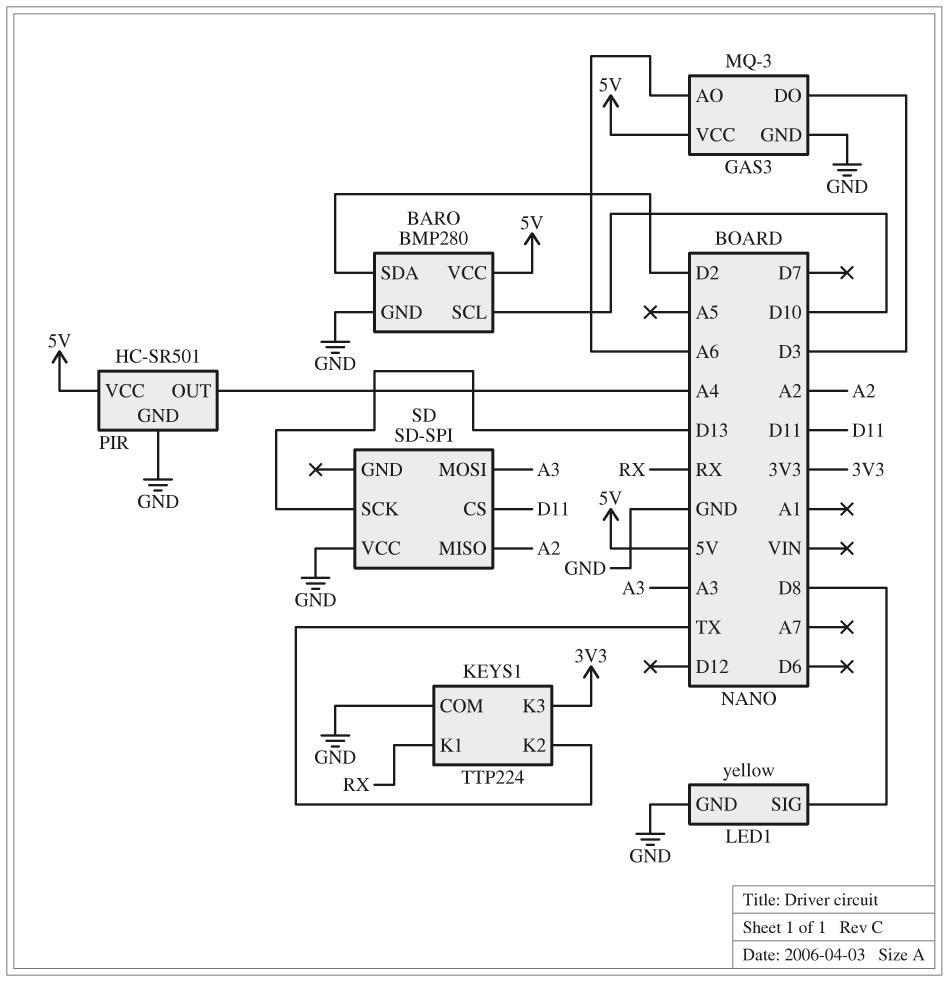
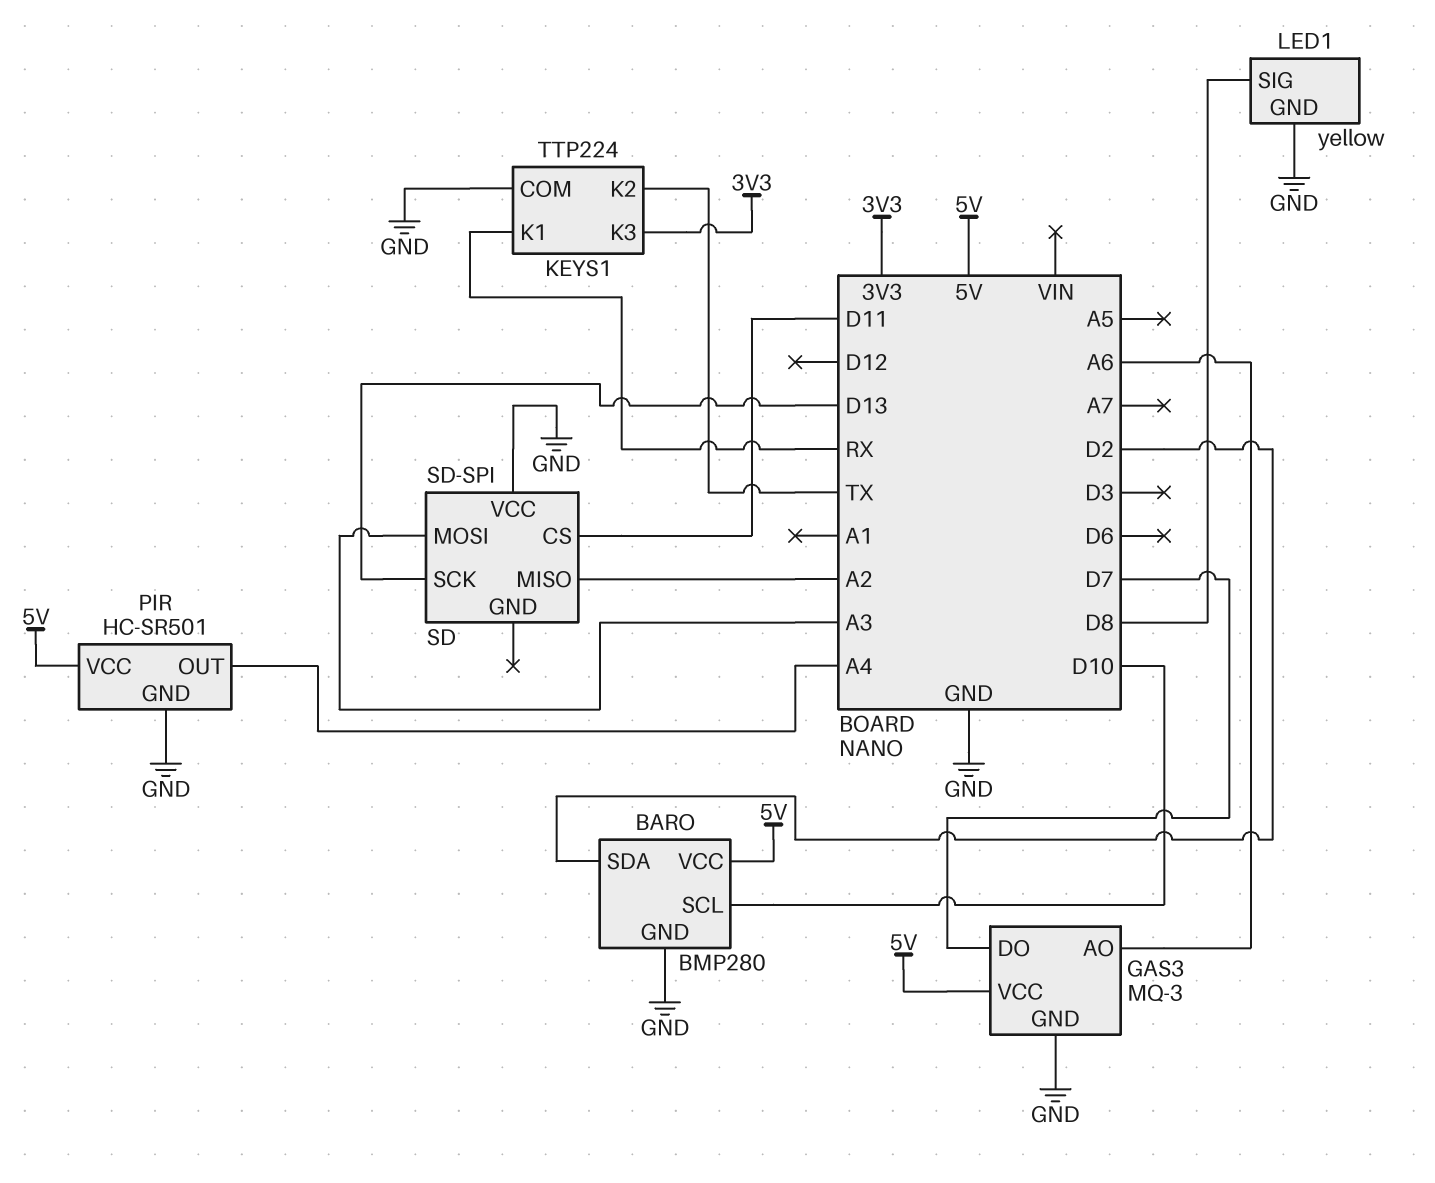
GAS3 pin DO: D3 -> D7

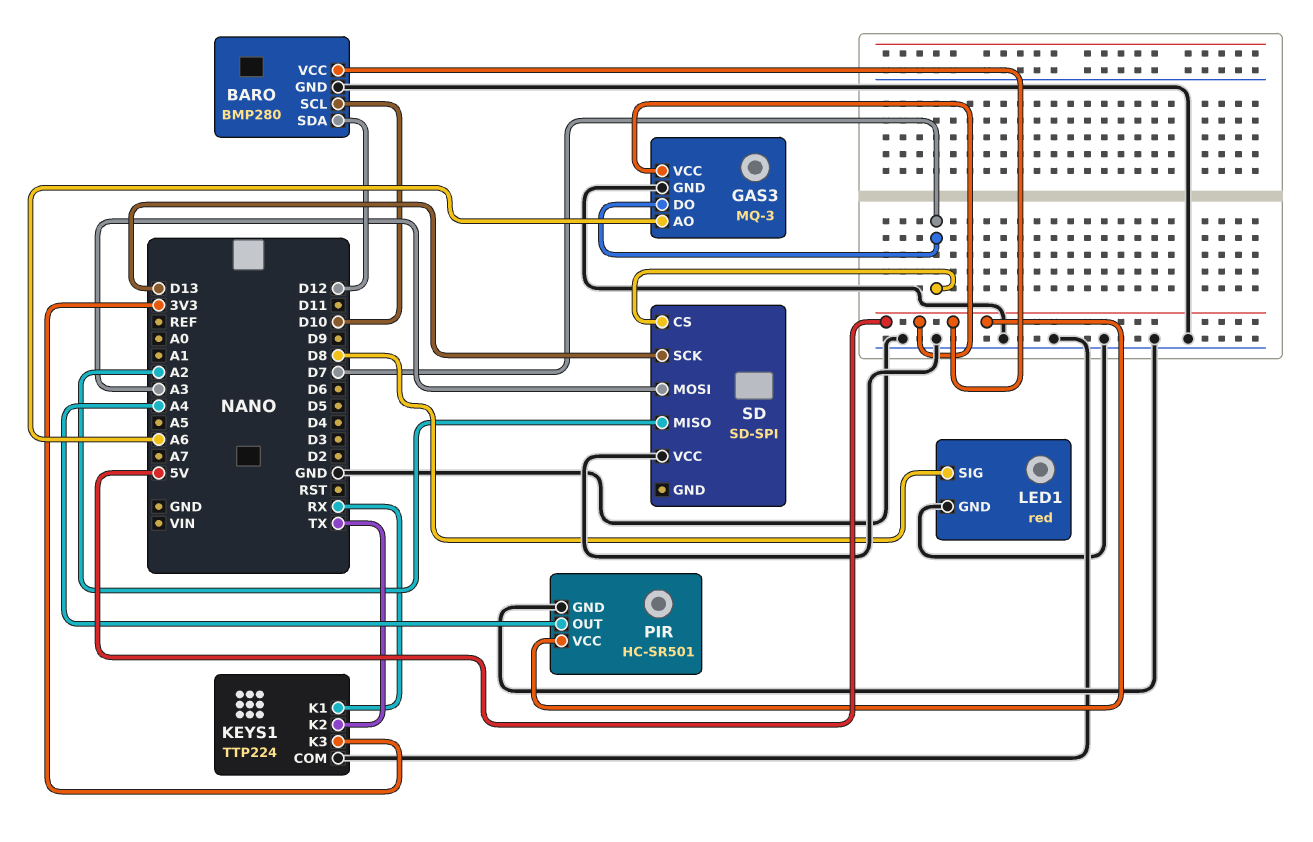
BARO pin SDA: D2 -> D12
LED1: yellow -> red
SD pin CS: D11 -> D7

